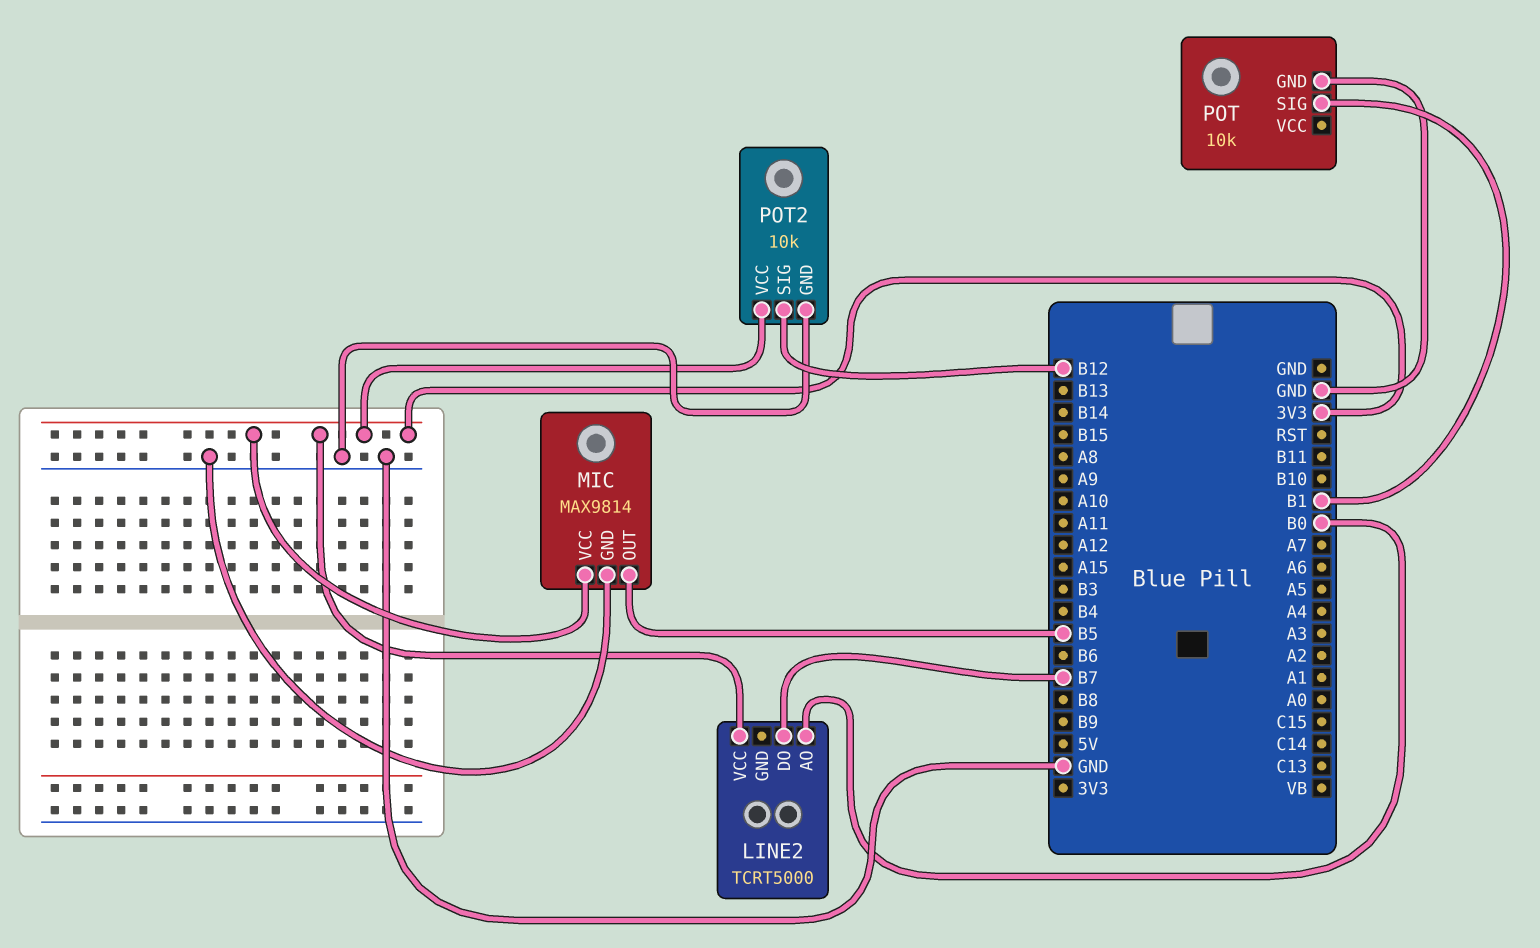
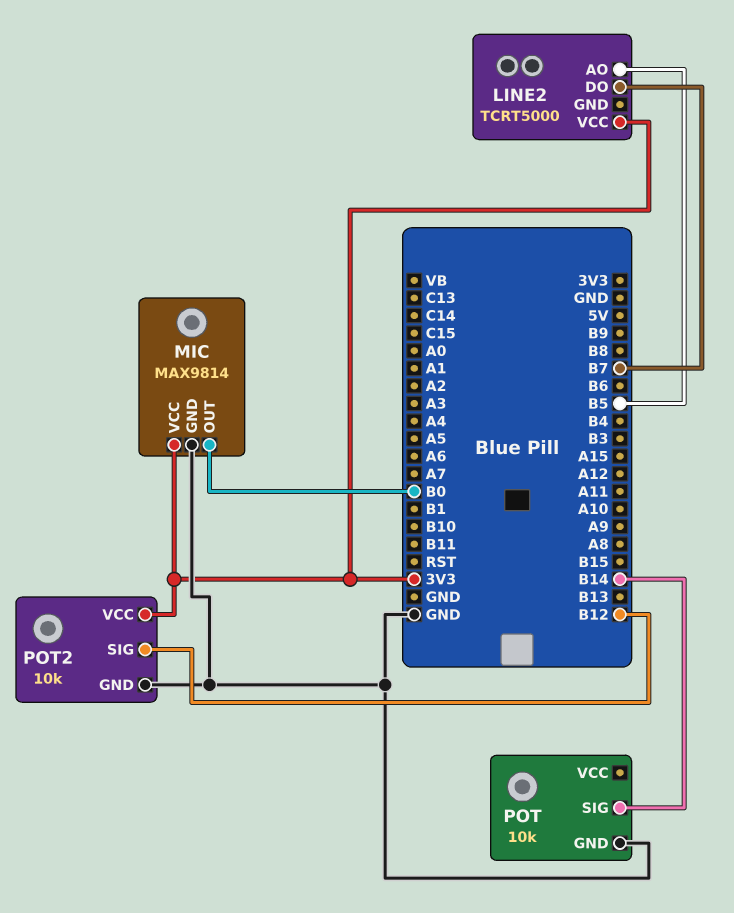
LINE2 pin AO: B0 -> B5
MIC pin OUT: B5 -> B0
POT pin SIG: B1 -> B14

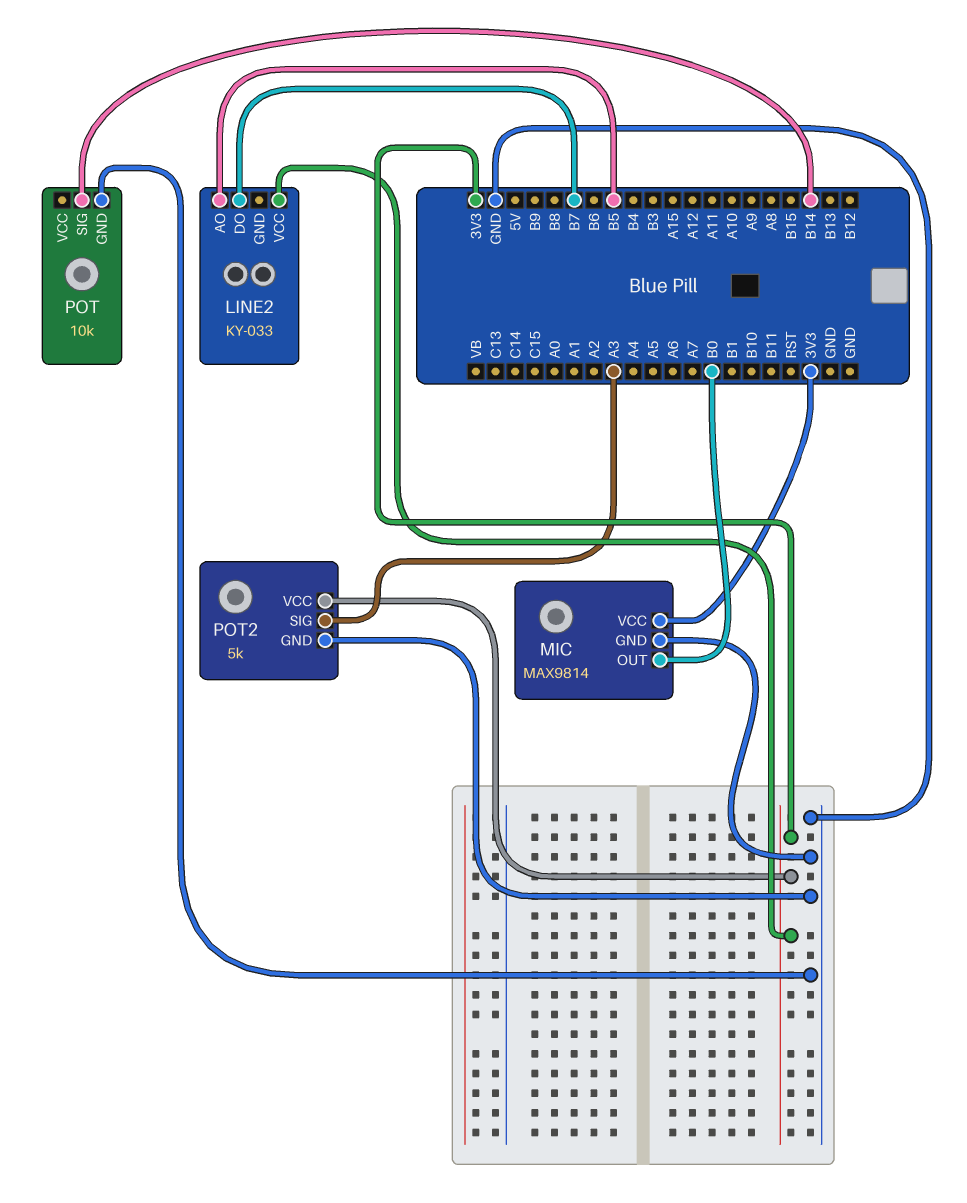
LINE2: TCRT5000 -> KY-033
POT2: 10k -> 5k
POT2 pin SIG: B12 -> A3

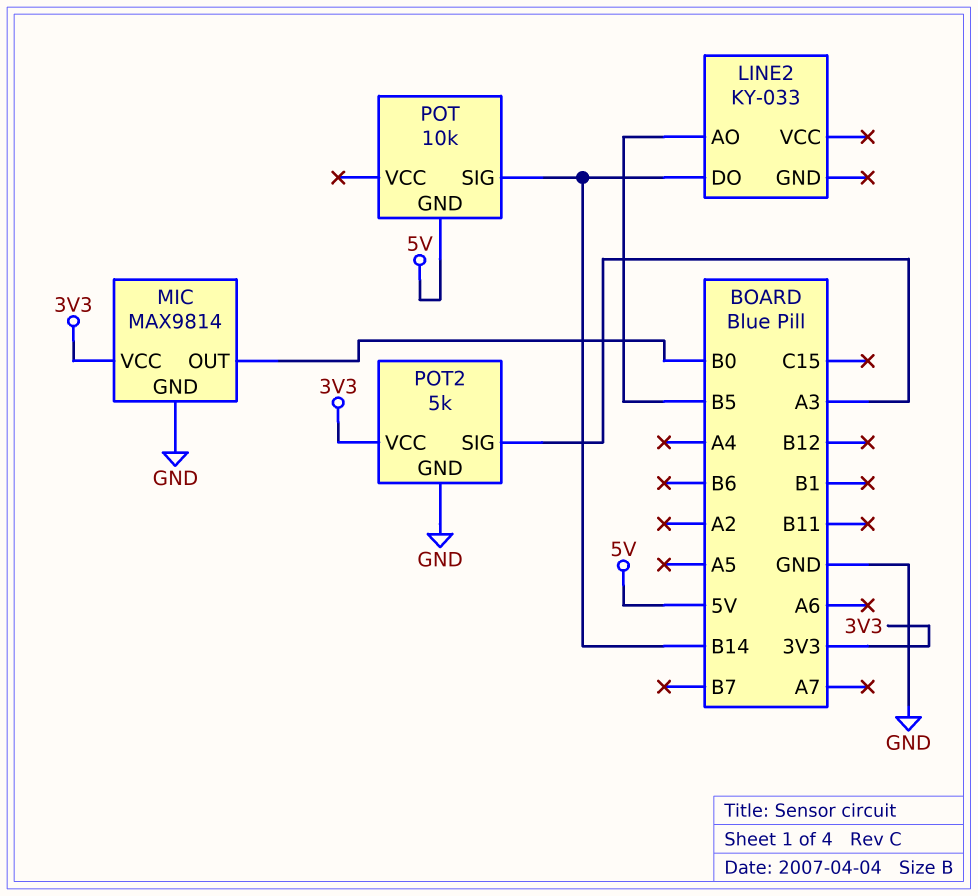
LINE2 pin DO: B7 -> B14
LINE2 pin VCC: 3V3 -> none
POT pin GND: GND -> 5V

